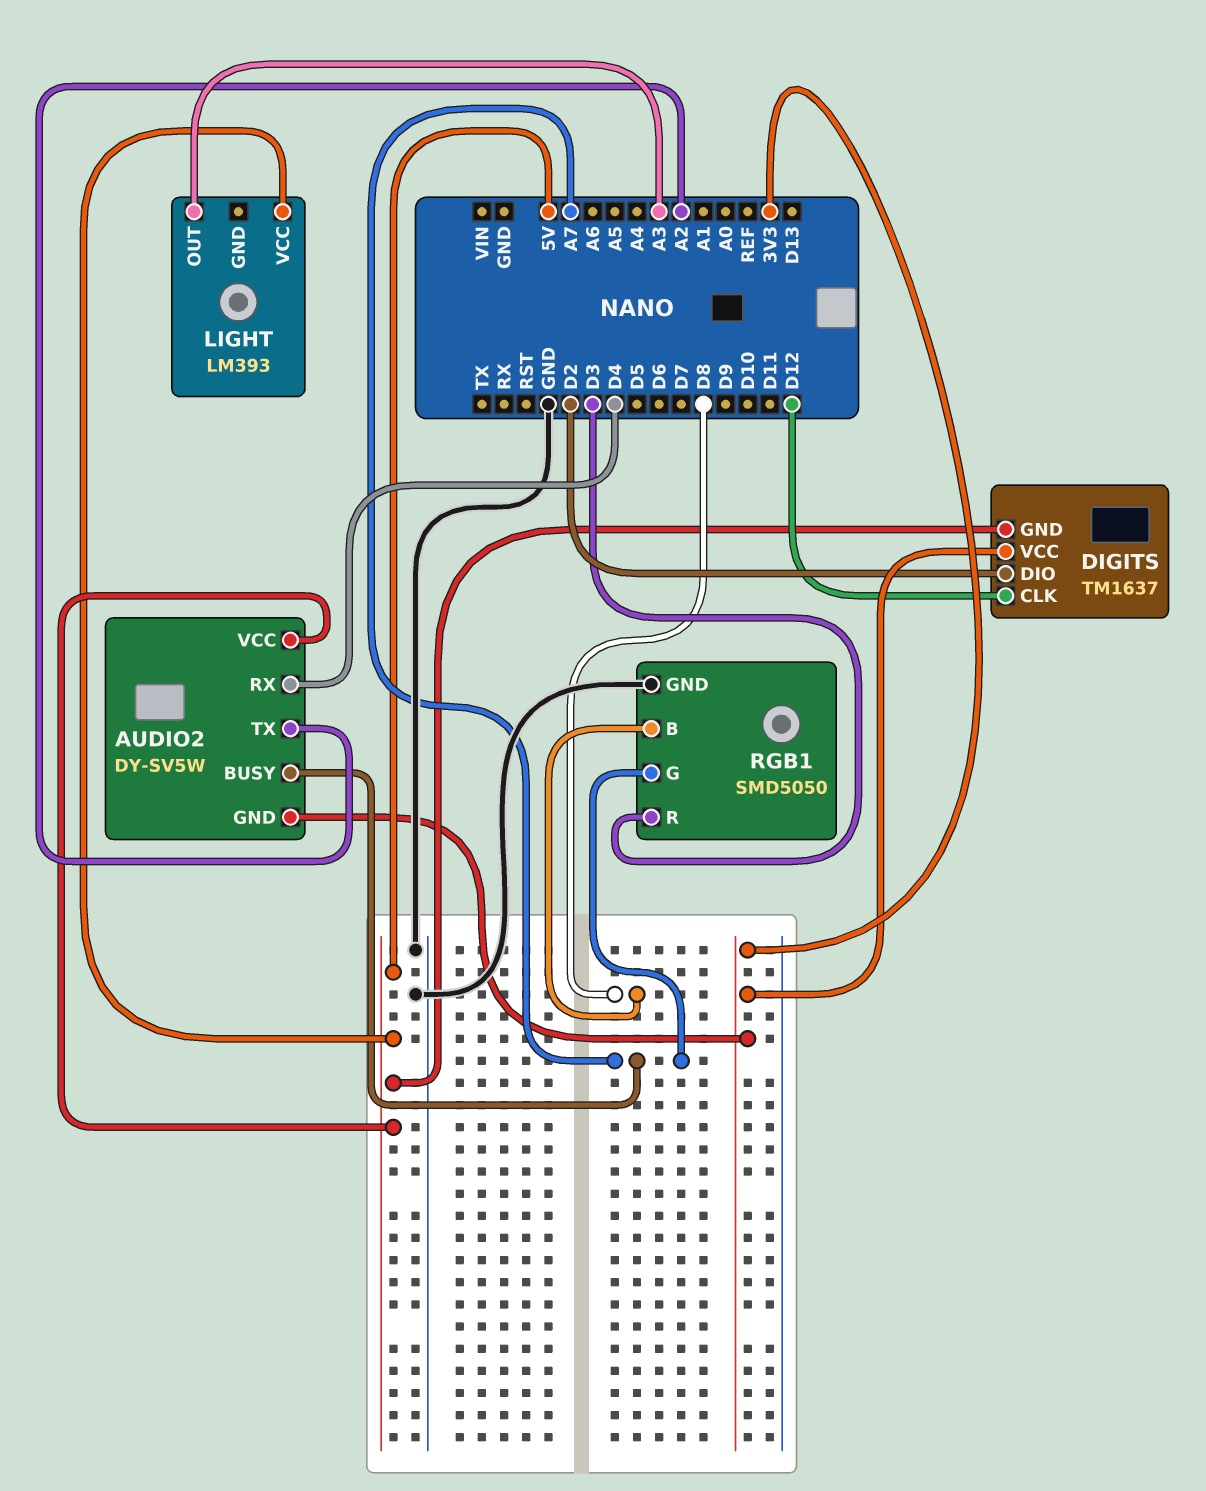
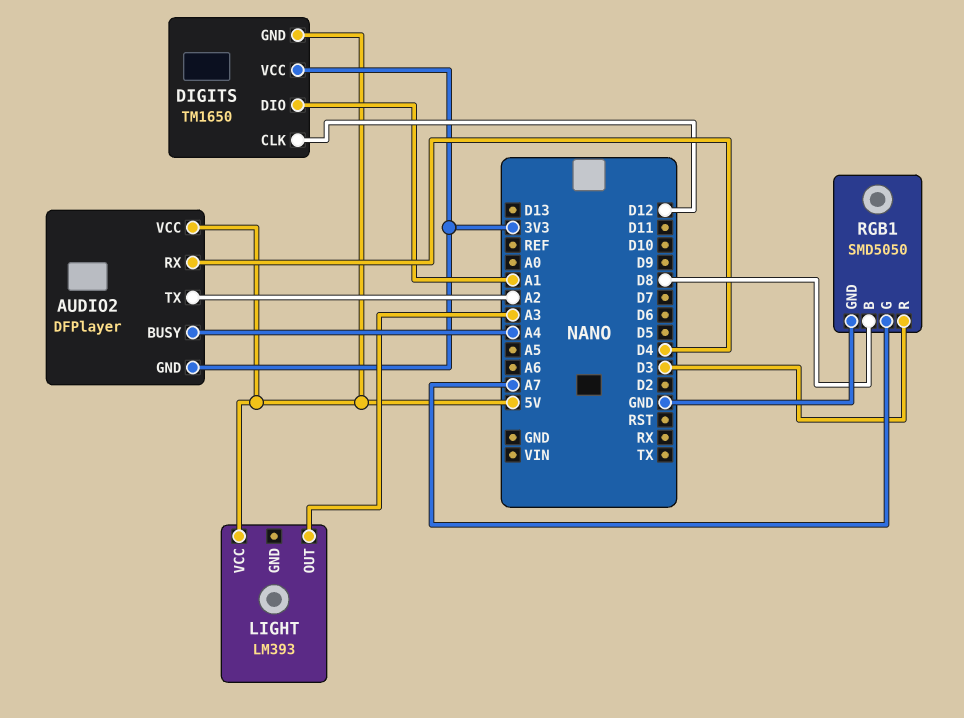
AUDIO2: DY-SV5W -> DFPlayer
AUDIO2 pin BUSY: A7 -> A4
DIGITS: TM1637 -> TM1650
DIGITS pin DIO: D2 -> A1

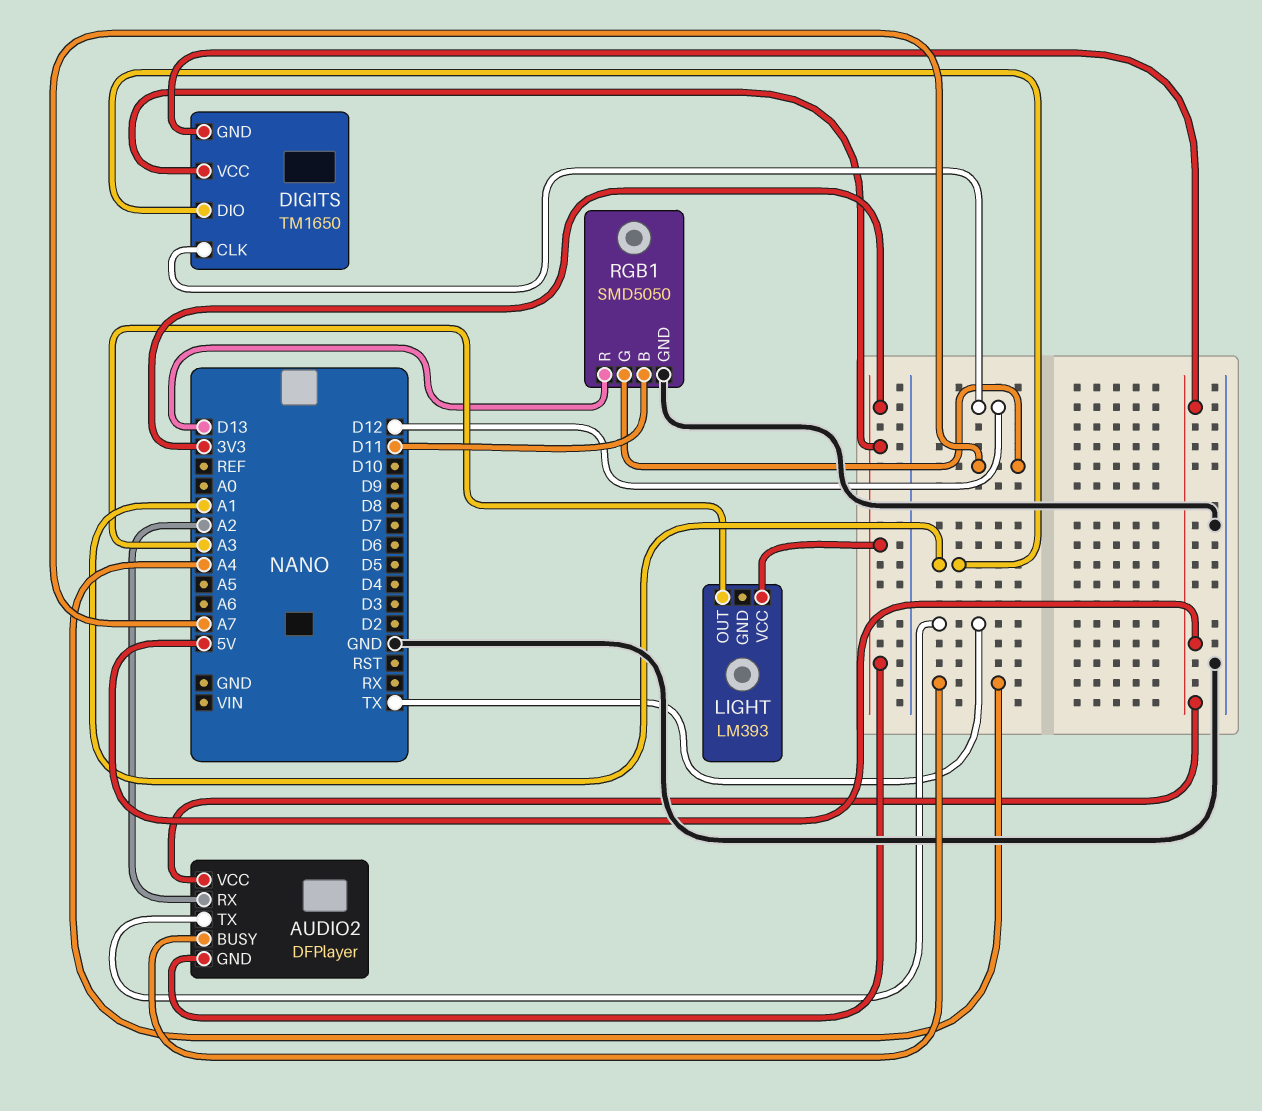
AUDIO2 pin RX: D4 -> A2
AUDIO2 pin TX: A2 -> TX
LIGHT pin VCC: 5V -> 3V3
RGB1 pin B: D8 -> D11
RGB1 pin R: D3 -> D13

